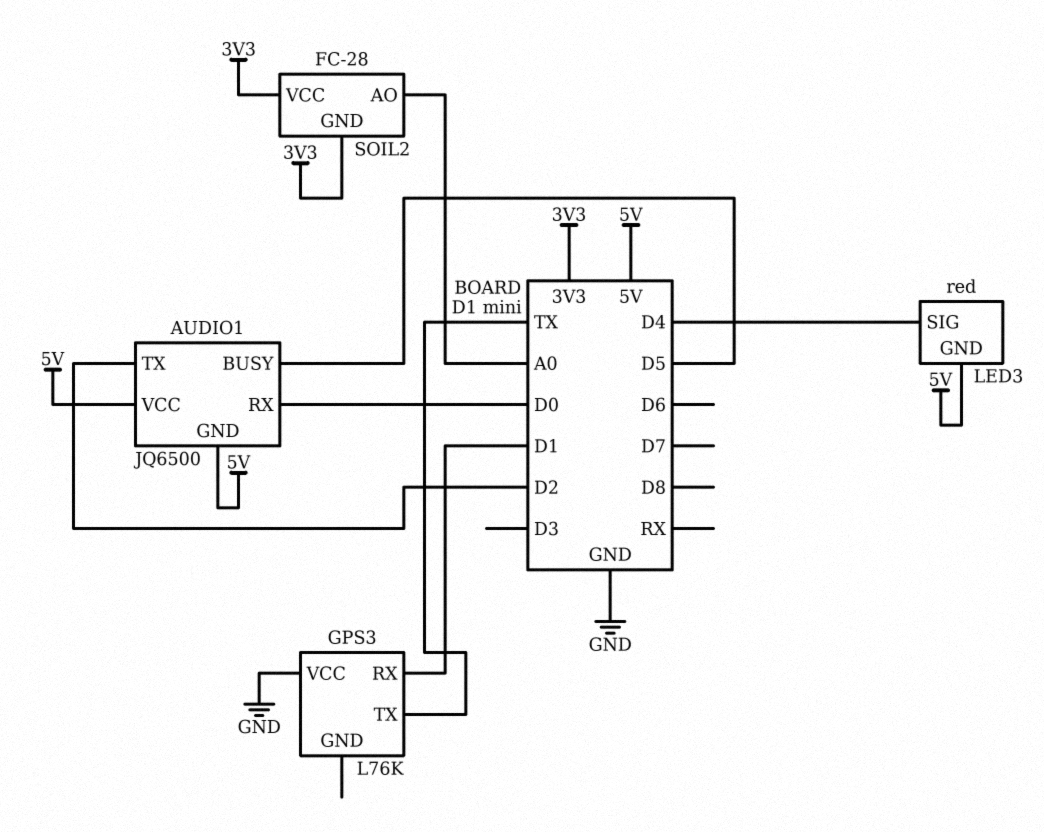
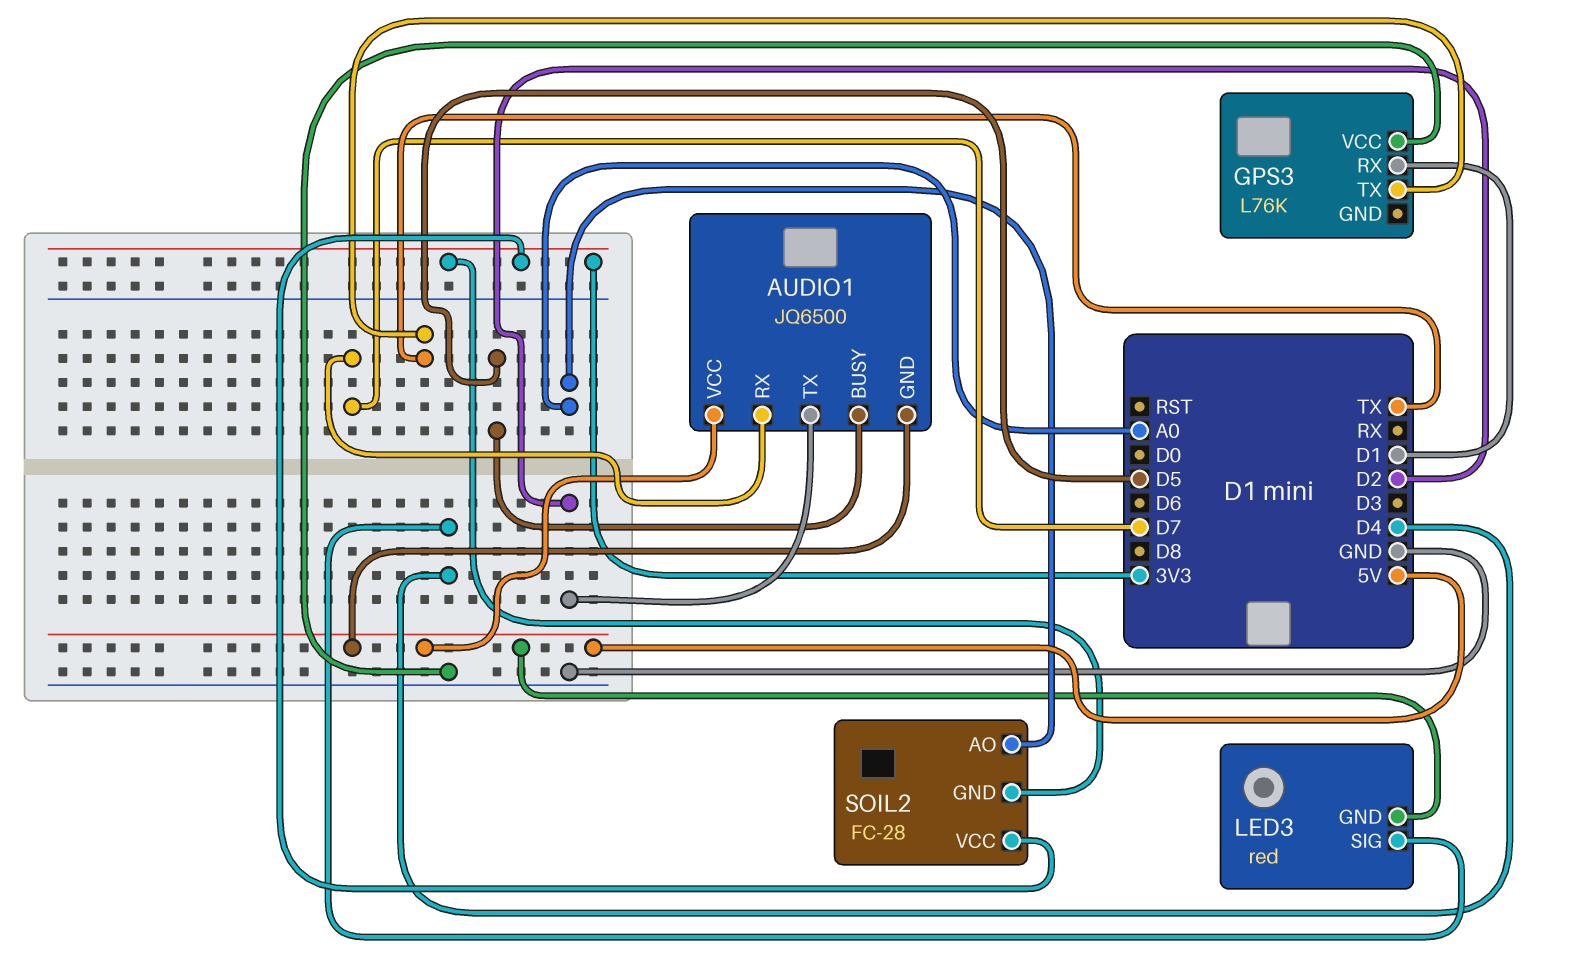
AUDIO1 pin RX: D0 -> D7

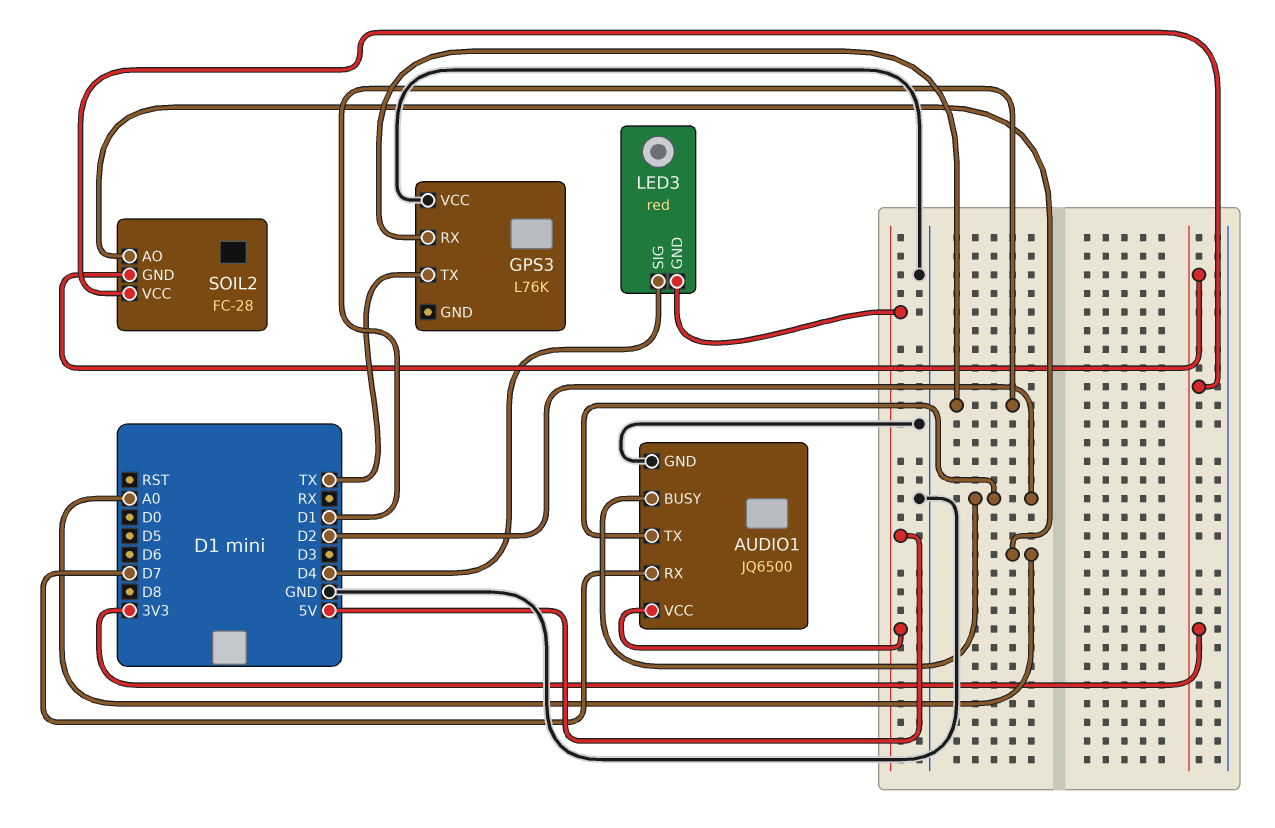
AUDIO1 pin BUSY: D5 -> D2
AUDIO1 pin GND: 5V -> GND

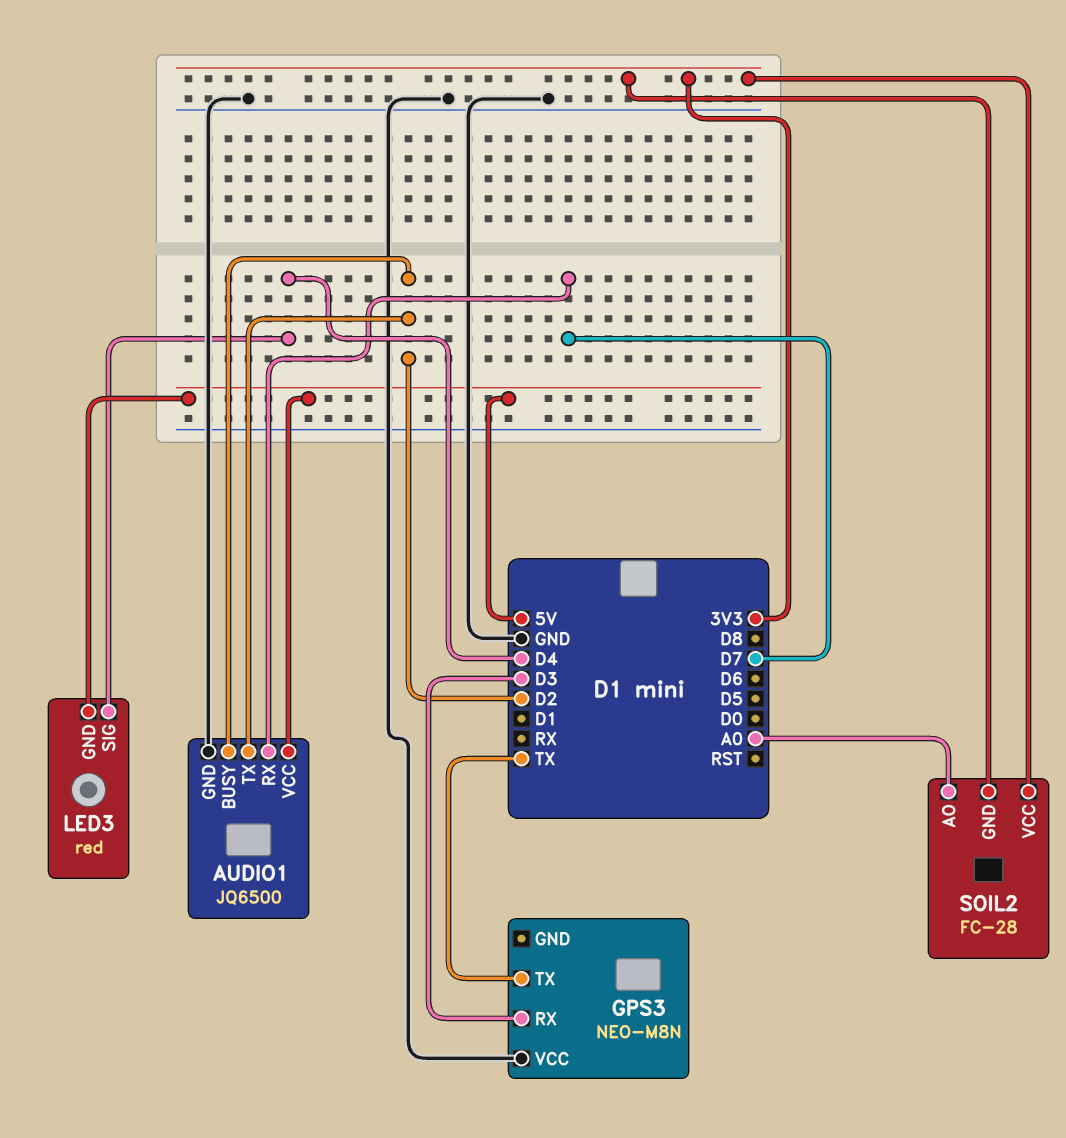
GPS3: L76K -> NEO-M8N
GPS3 pin RX: D1 -> D3

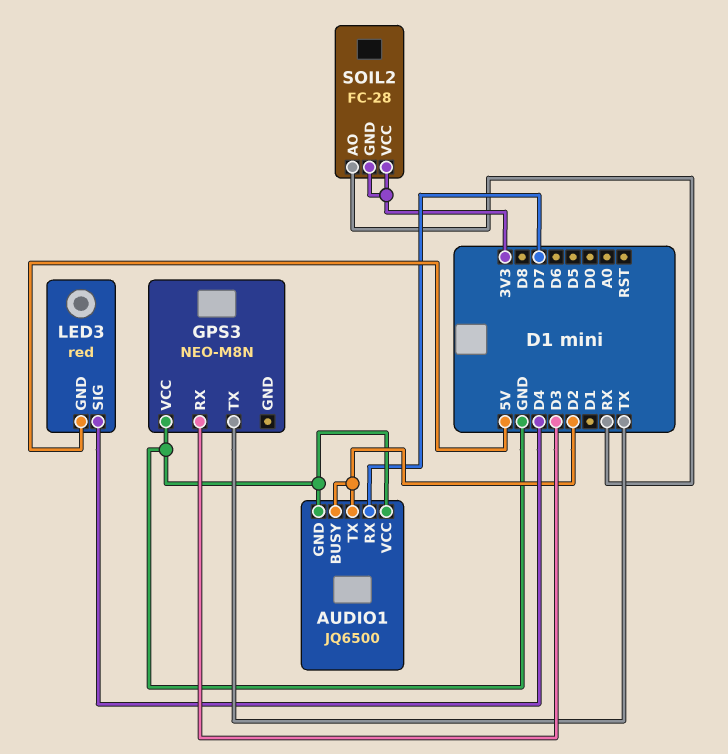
AUDIO1 pin VCC: 5V -> GND
SOIL2 pin AO: A0 -> RX

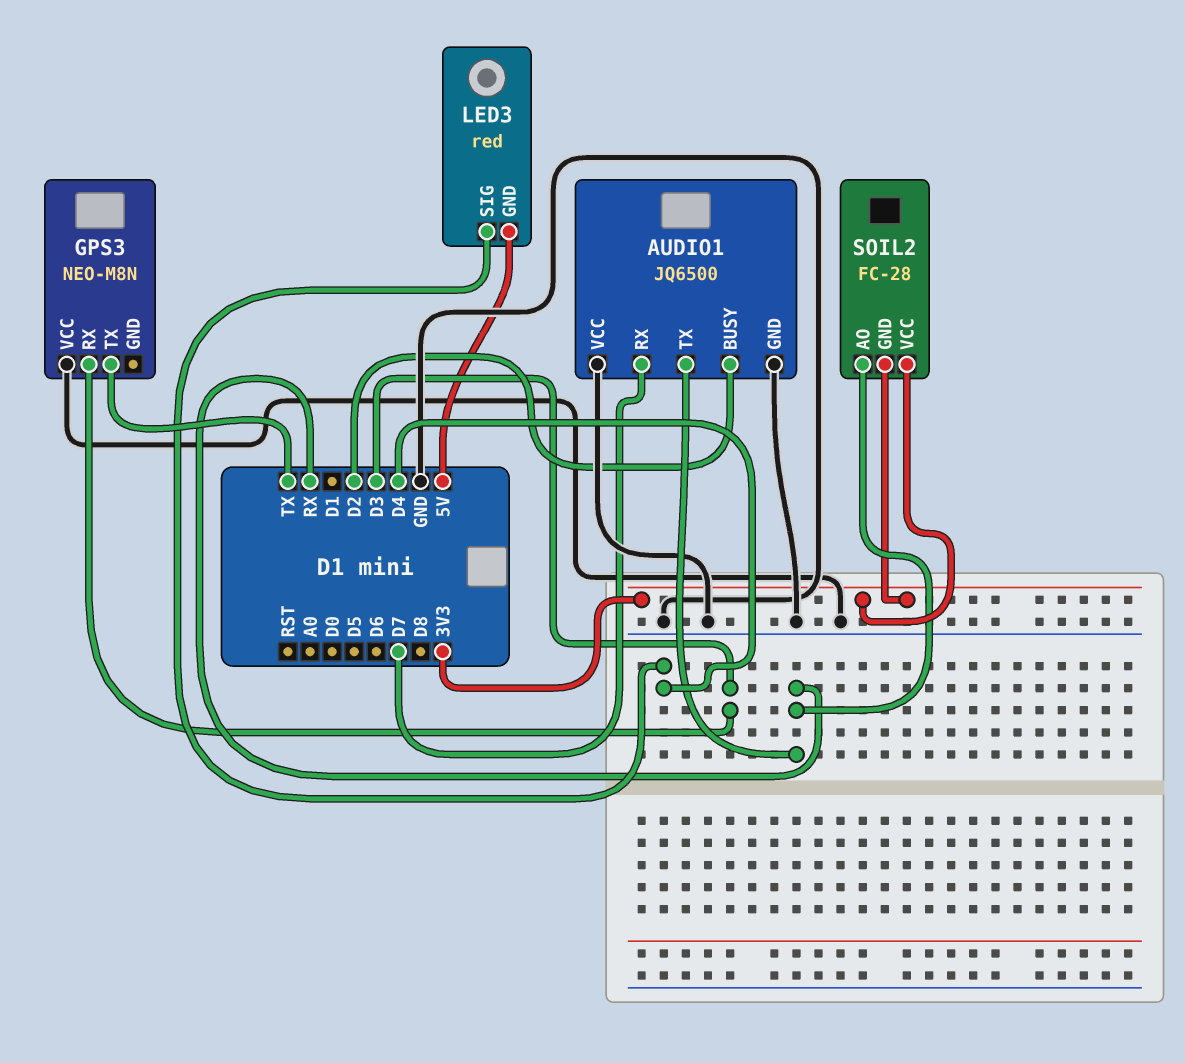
AUDIO1 pin TX: D2 -> RX

